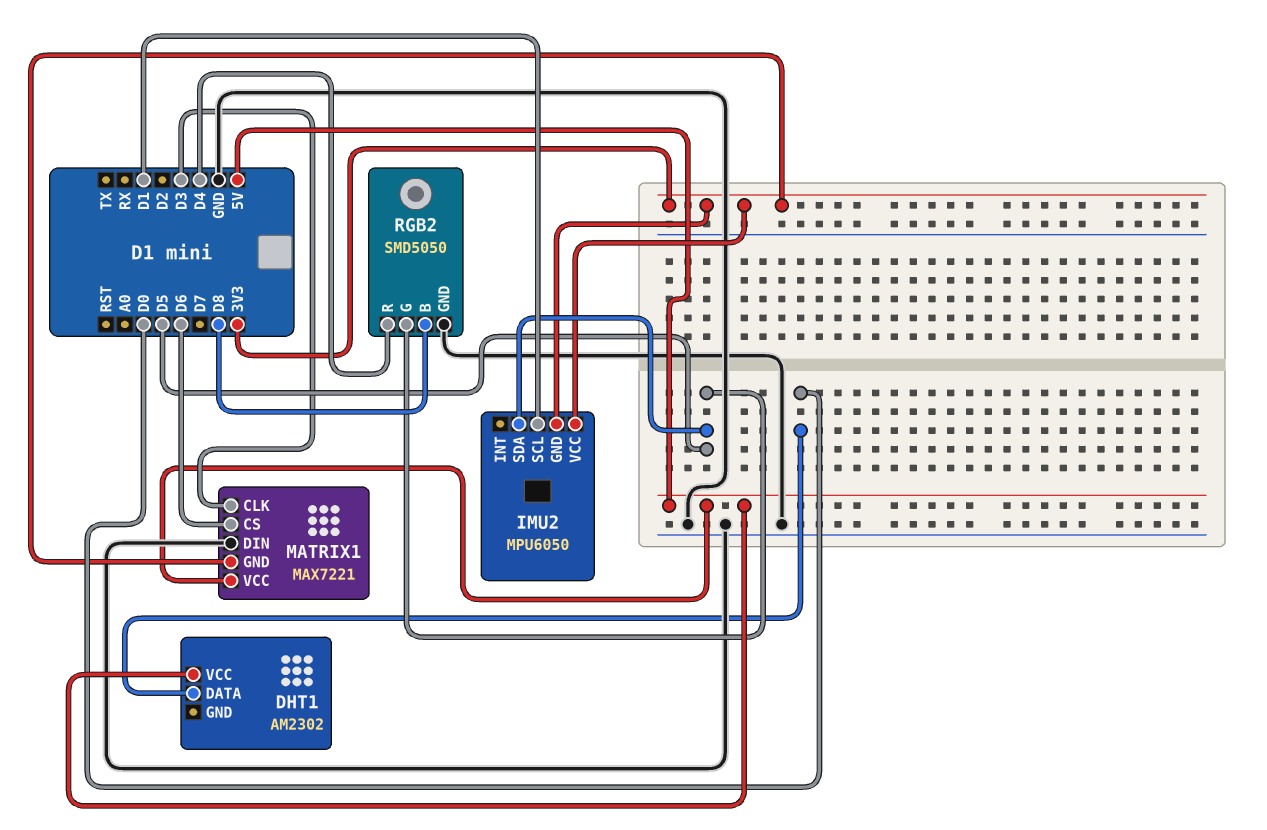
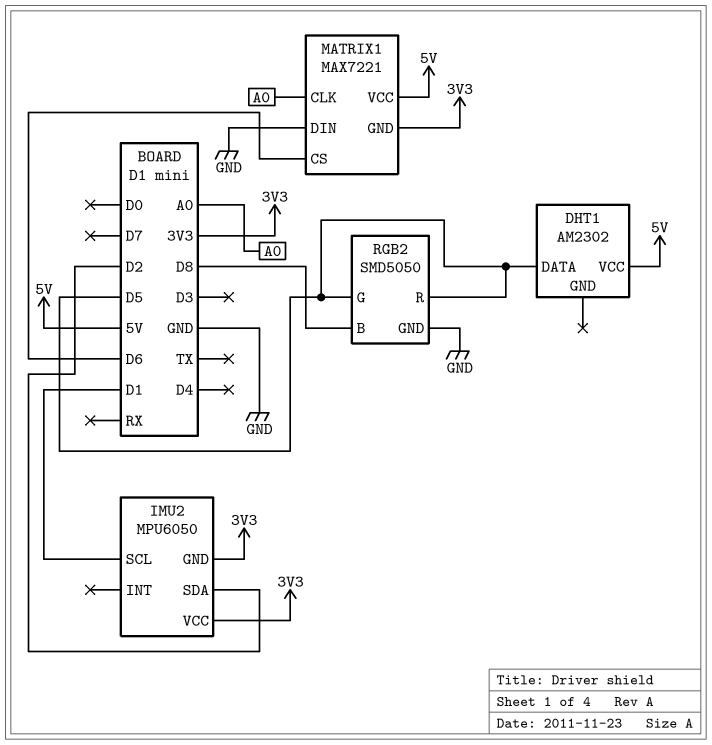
DHT1 pin DATA: D0 -> D5
IMU2 pin SDA: D5 -> D2
MATRIX1 pin CLK: D3 -> A0
RGB2 pin R: D4 -> D5

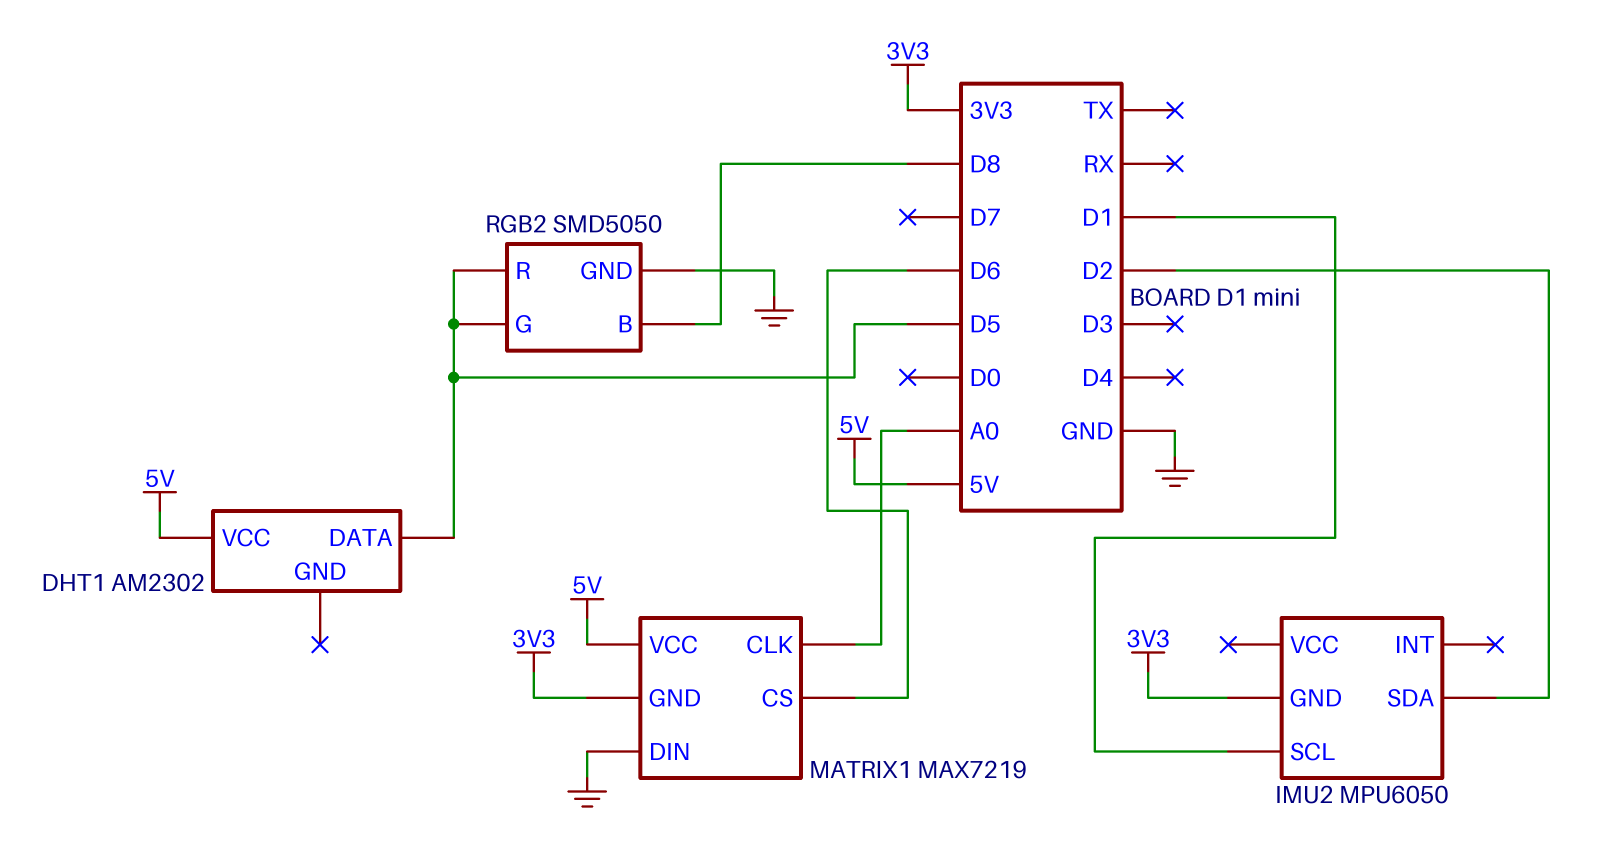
IMU2 pin VCC: 3V3 -> none
MATRIX1: MAX7221 -> MAX7219

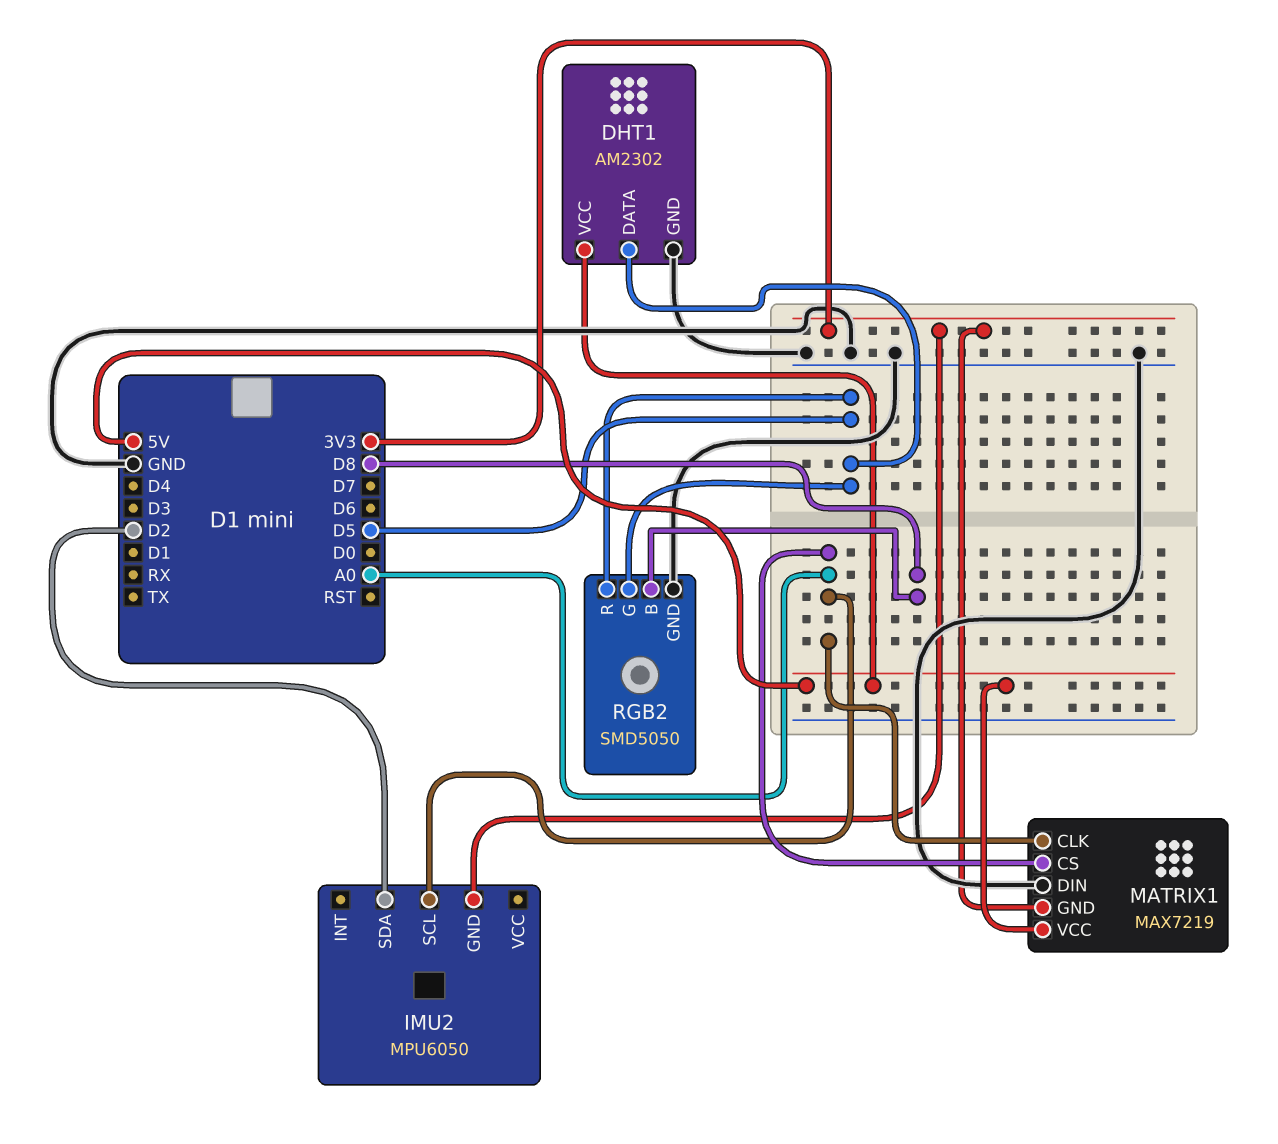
DHT1 pin GND: none -> GND
IMU2 pin SCL: D1 -> A0
MATRIX1 pin CS: D6 -> A0

